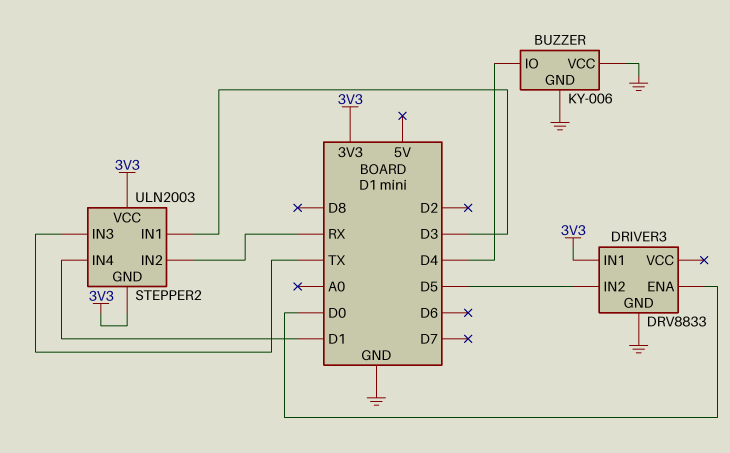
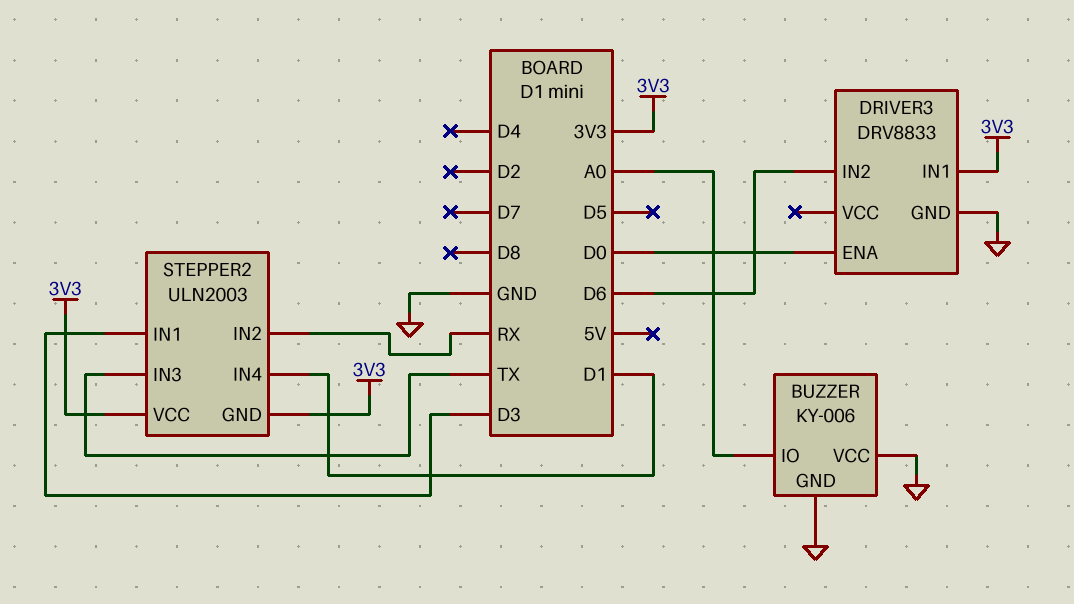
BUZZER pin IO: D4 -> A0
DRIVER3 pin IN2: D5 -> D6

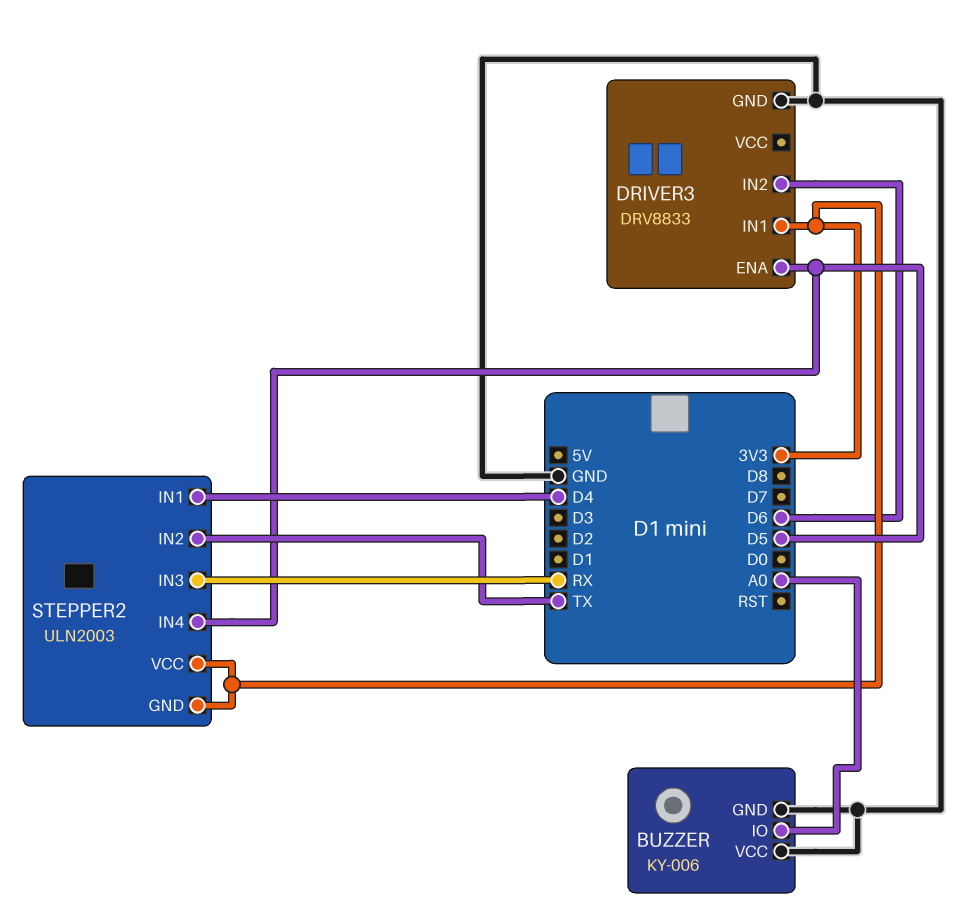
DRIVER3 pin ENA: D0 -> D5
STEPPER2 pin IN1: D3 -> D4
STEPPER2 pin IN2: RX -> TX
STEPPER2 pin IN3: TX -> RX
STEPPER2 pin IN4: D1 -> D5

